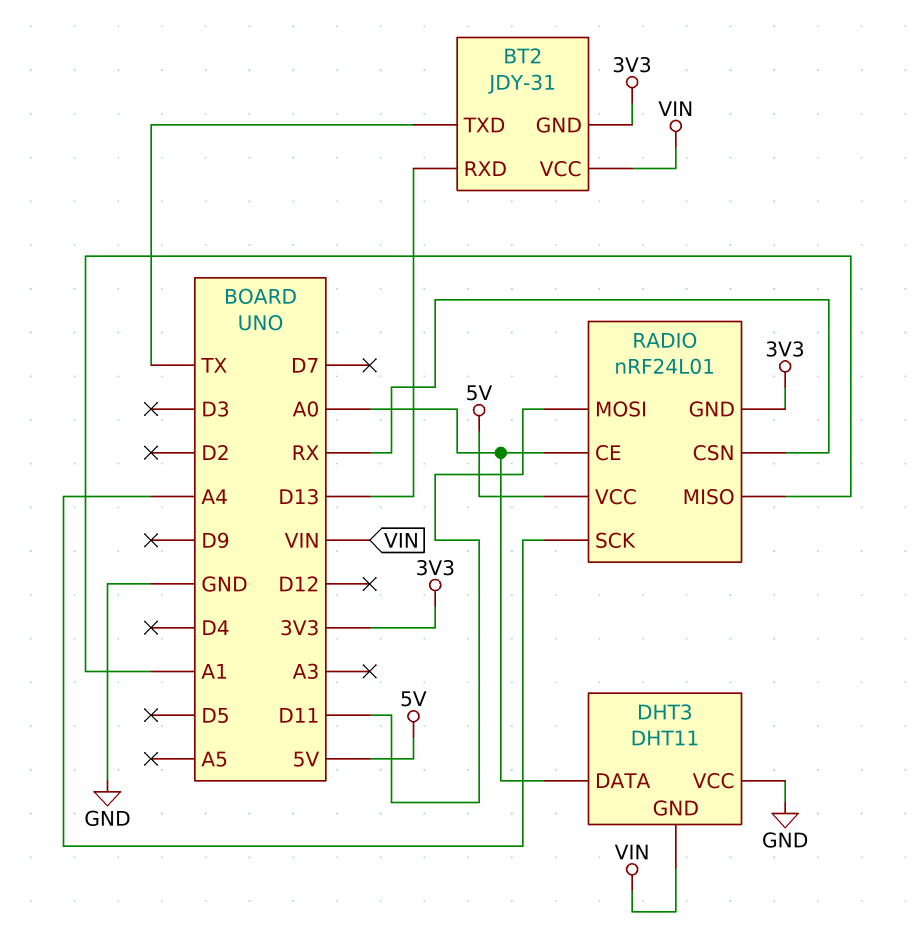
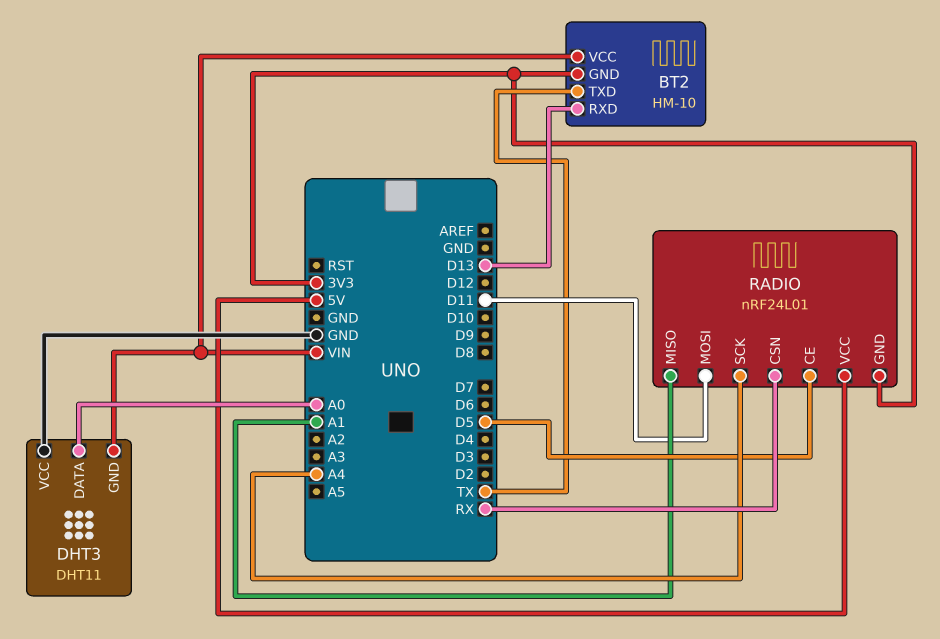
BT2: JDY-31 -> HM-10
RADIO pin CE: A0 -> D5

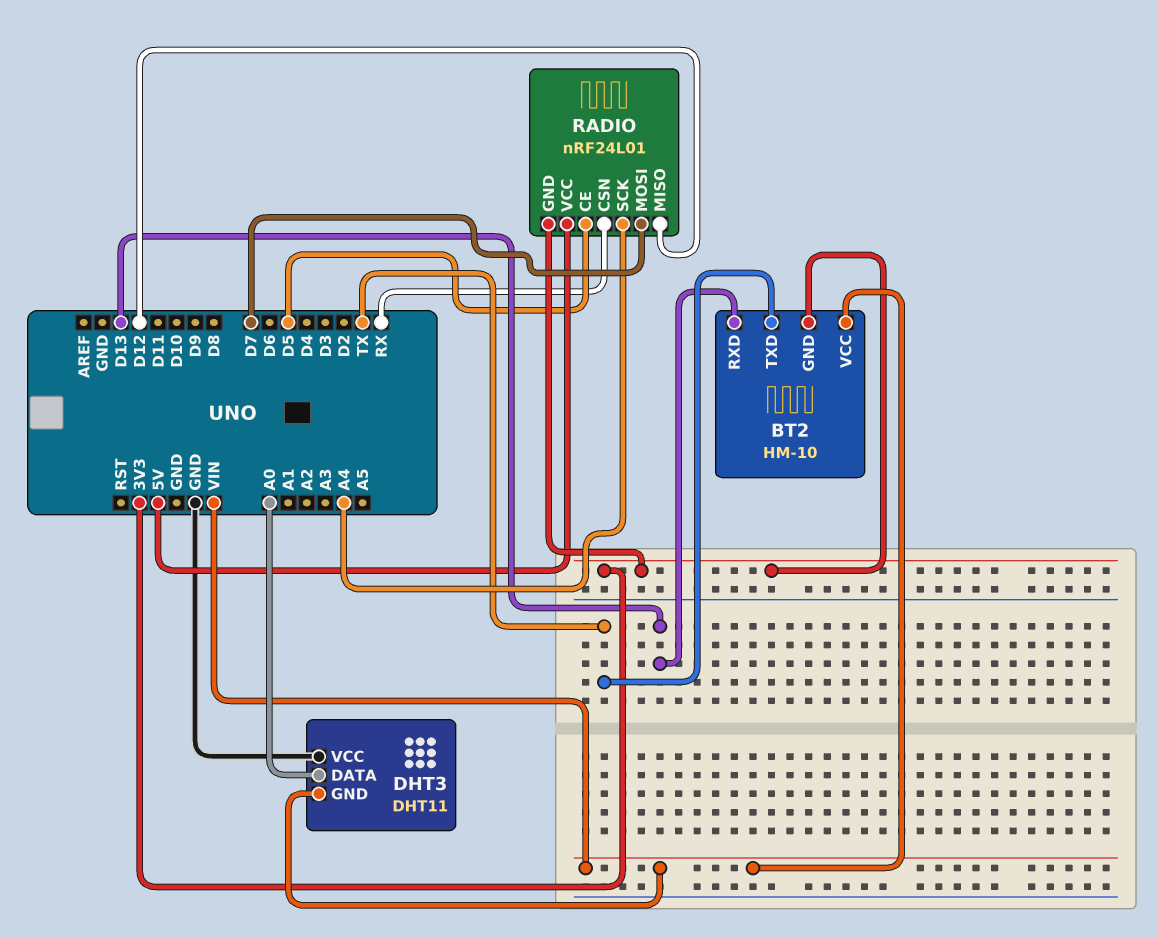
RADIO pin MISO: A1 -> D12
RADIO pin MOSI: D11 -> D7

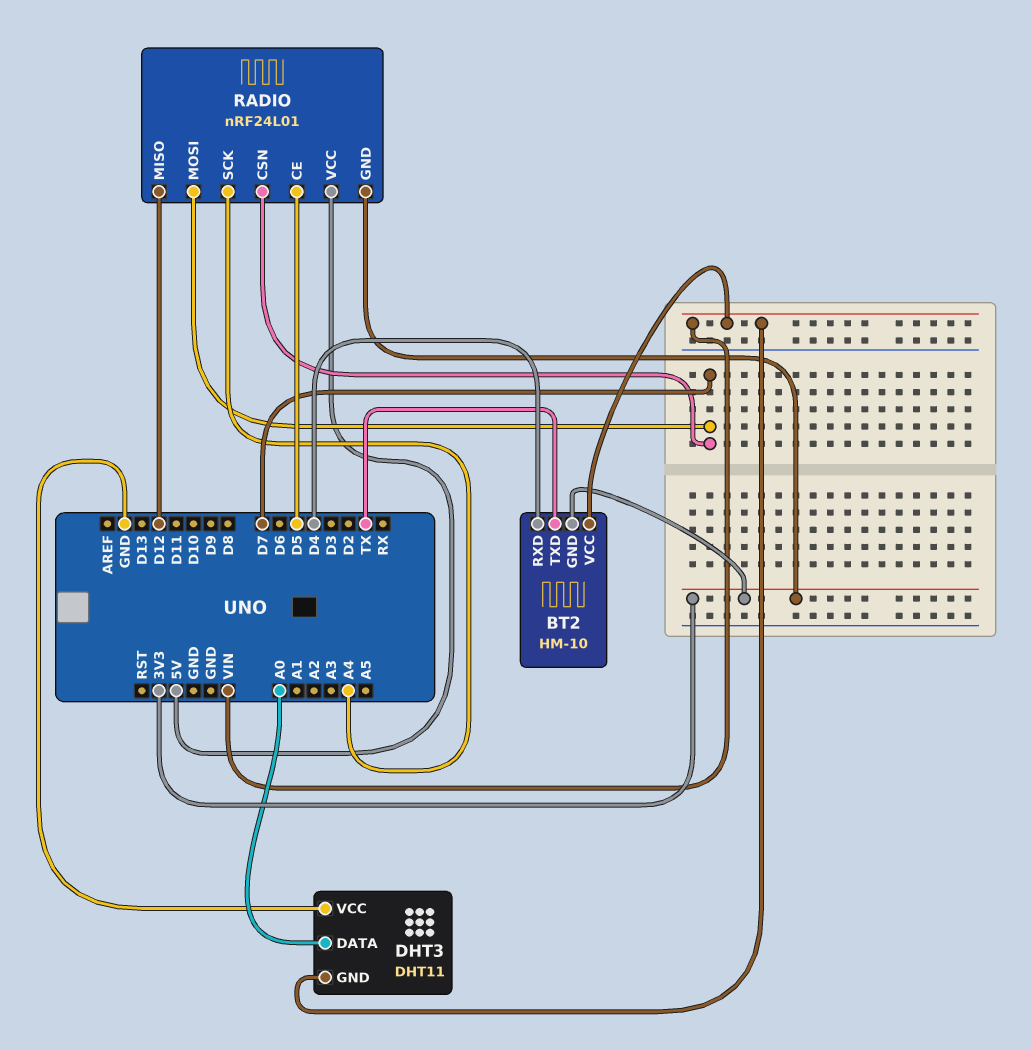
BT2 pin RXD: D13 -> D4
RADIO pin CSN: RX -> D7

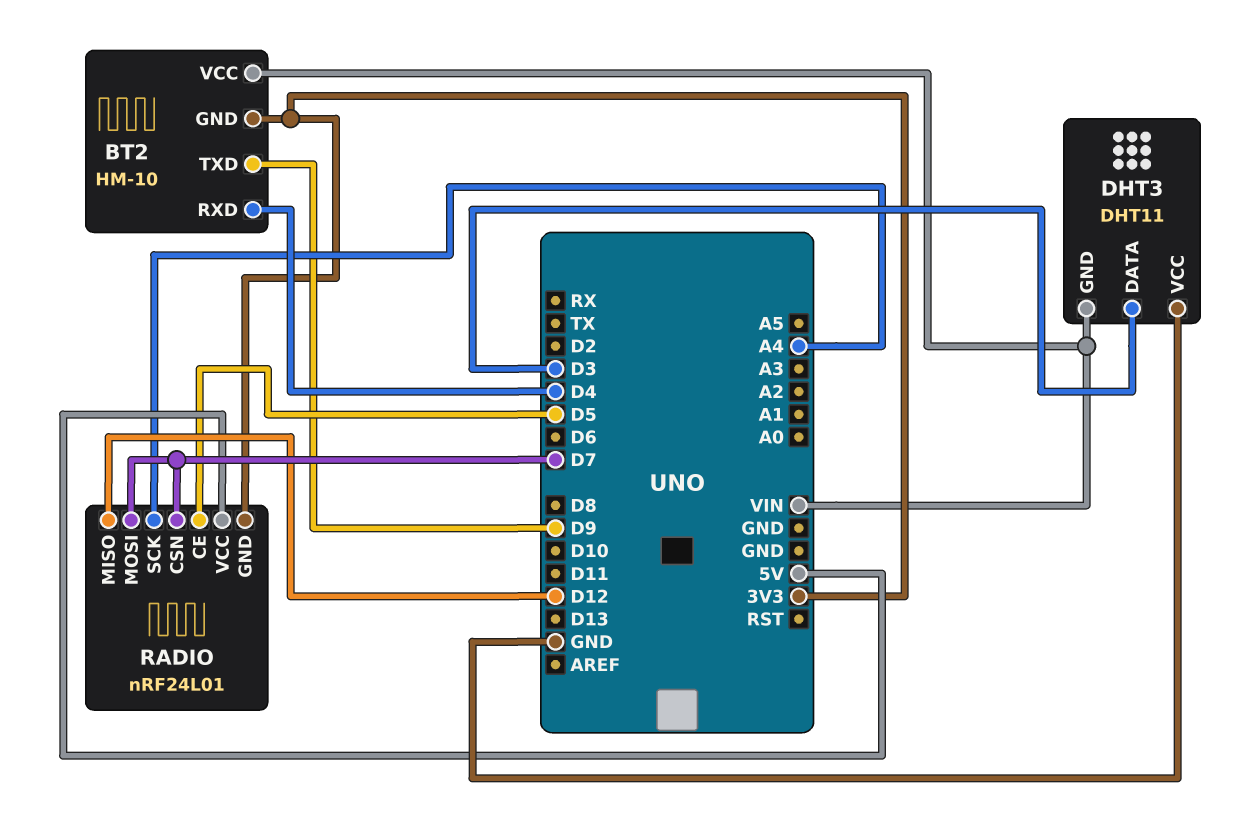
BT2 pin TXD: TX -> D9
DHT3 pin DATA: A0 -> D3

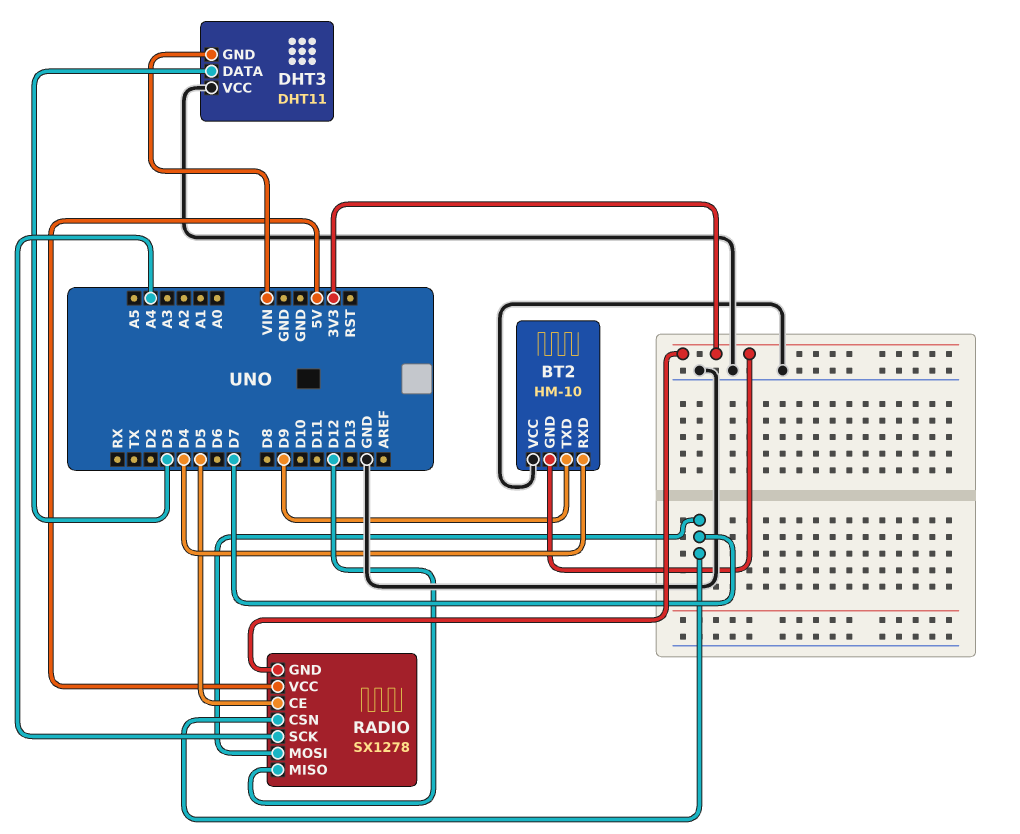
BT2 pin VCC: VIN -> GND
RADIO: nRF24L01 -> SX1278

